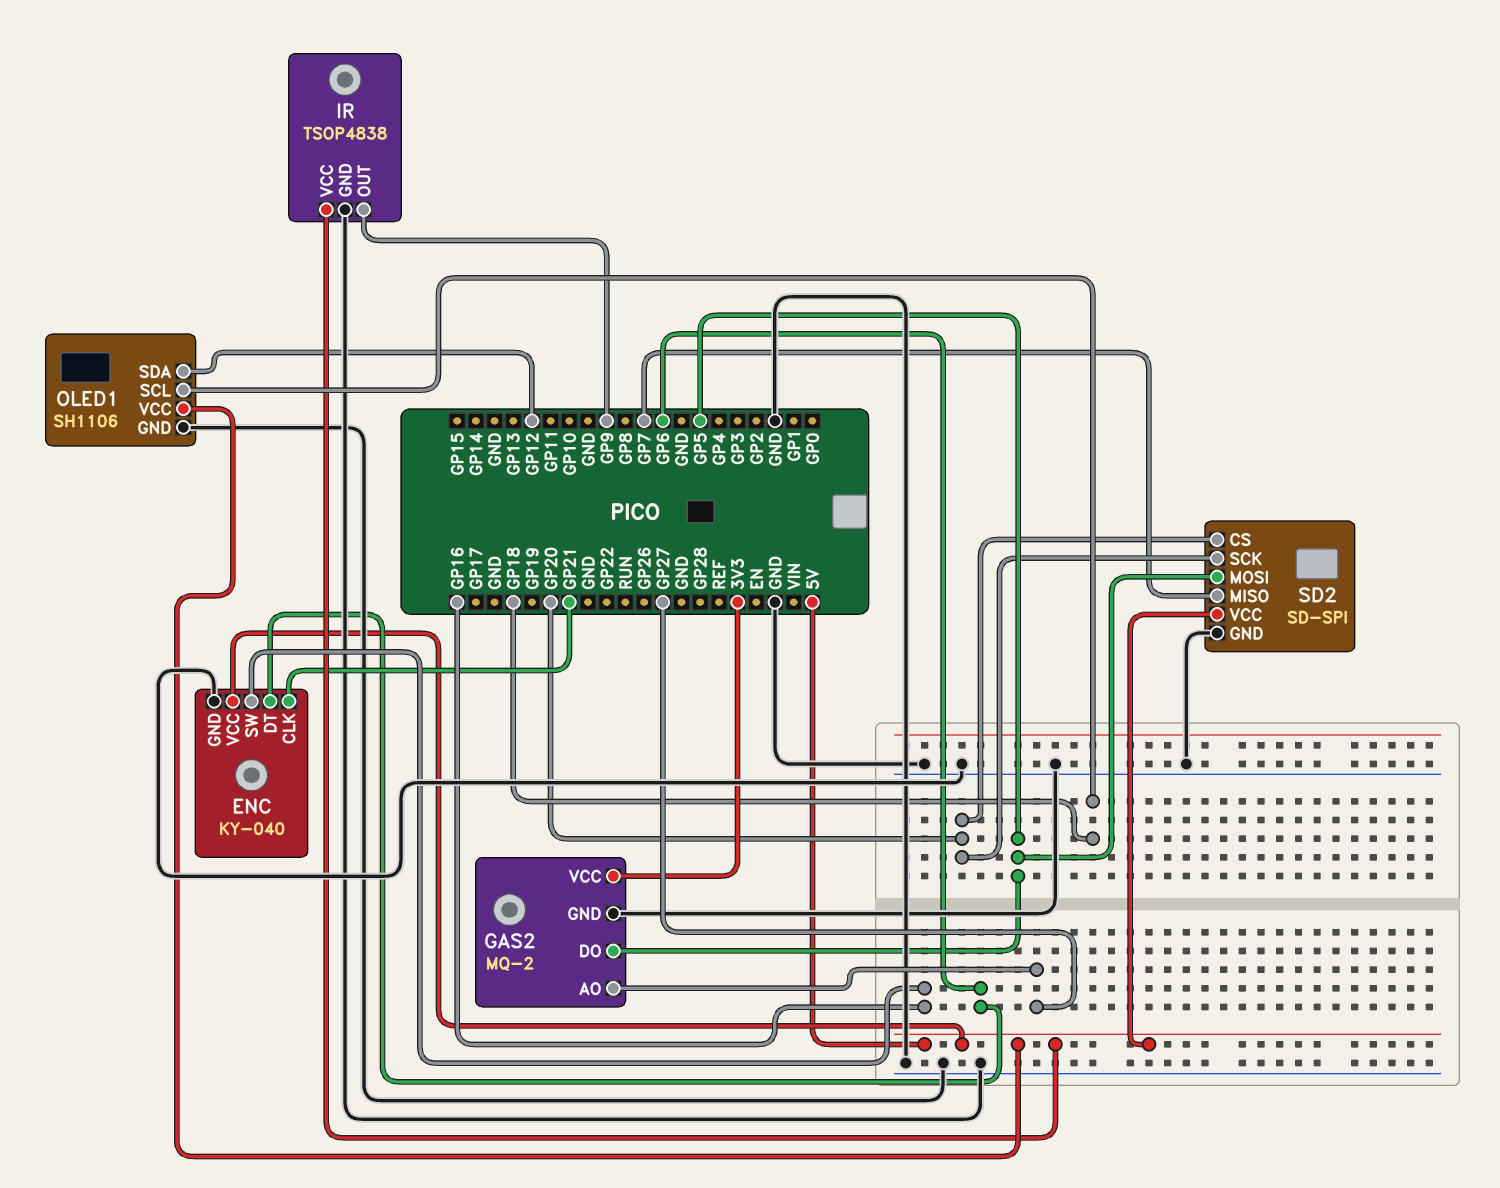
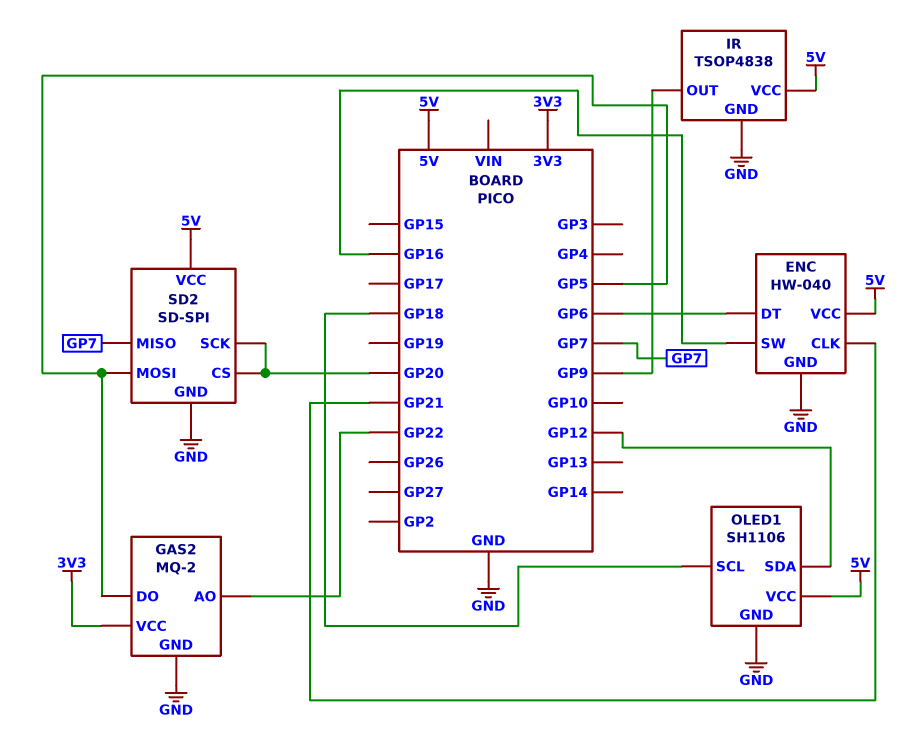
ENC: KY-040 -> HW-040
GAS2 pin AO: GP27 -> GP22

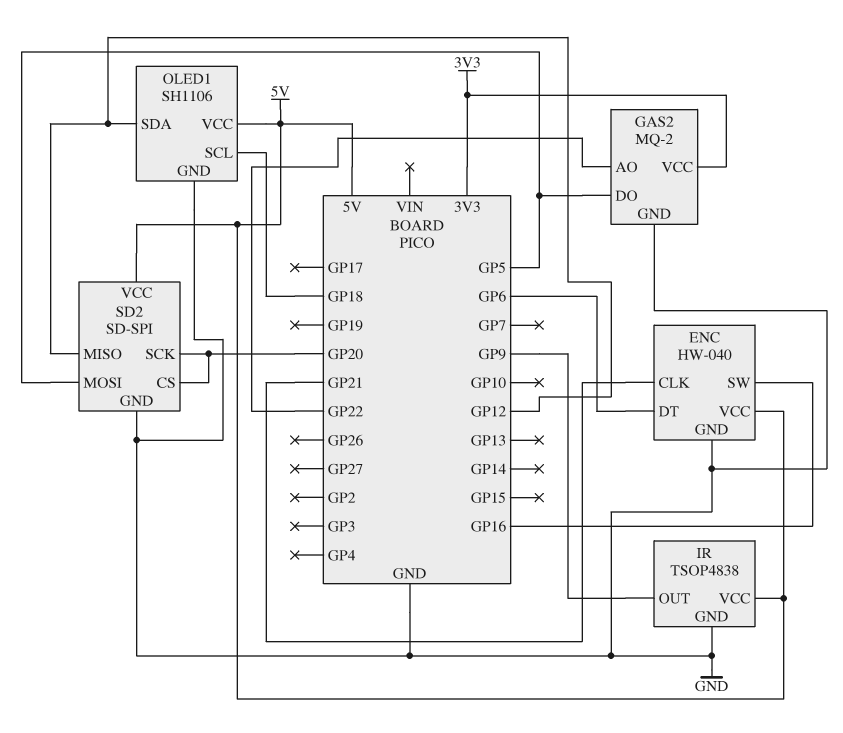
SD2 pin MISO: GP7 -> GP12

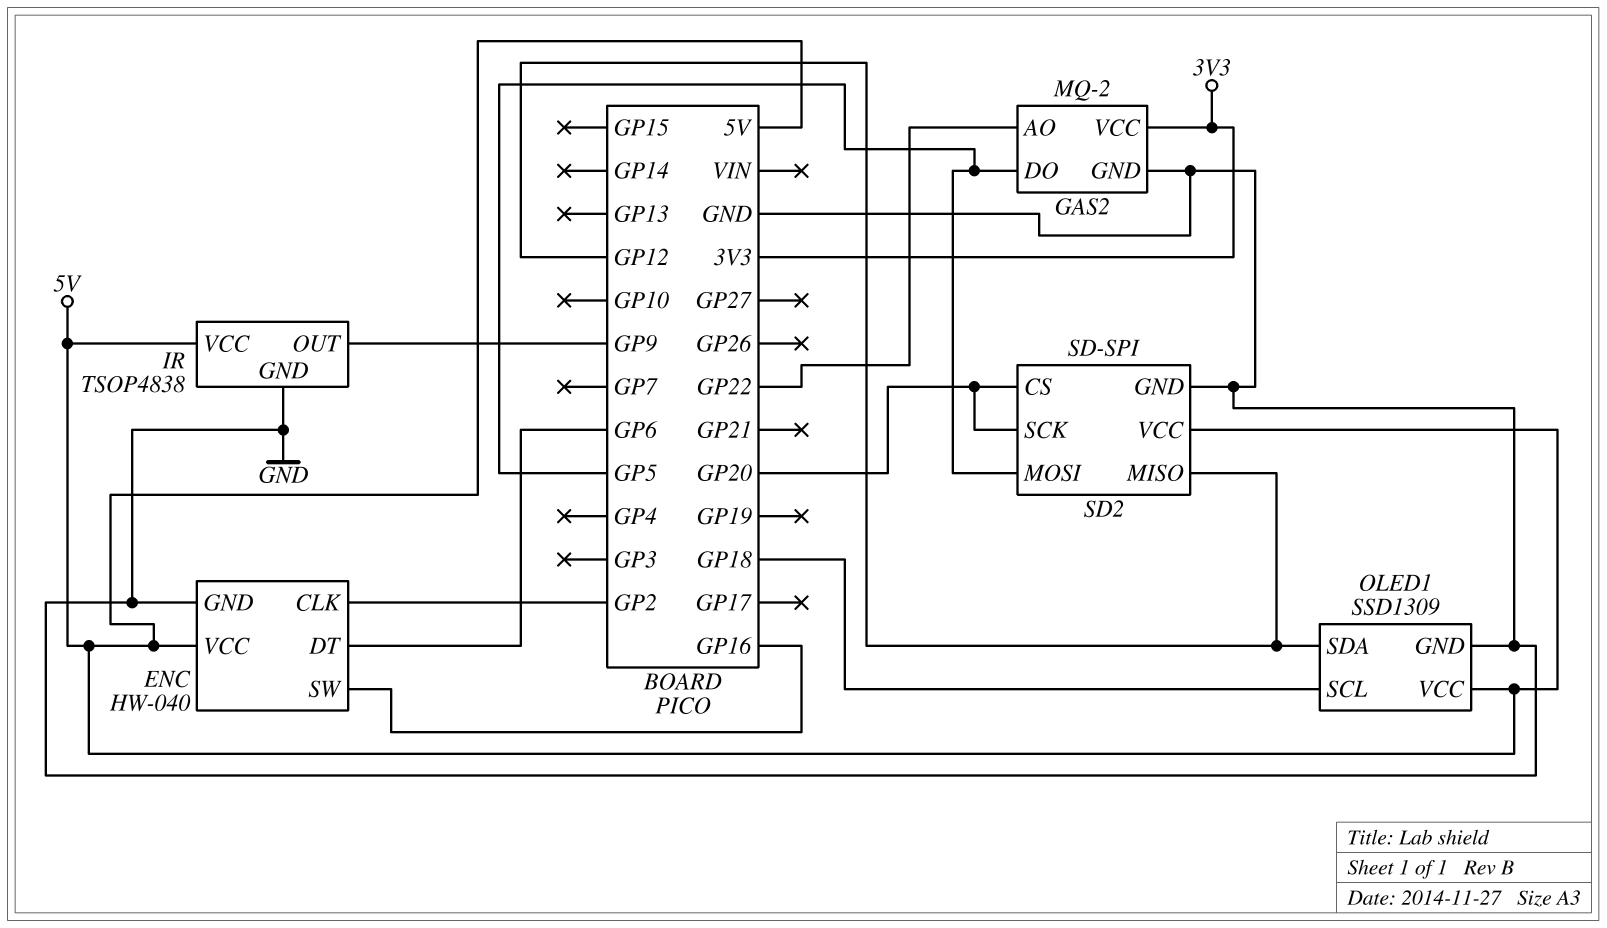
ENC pin CLK: GP21 -> GP2
OLED1: SH1106 -> SSD1309

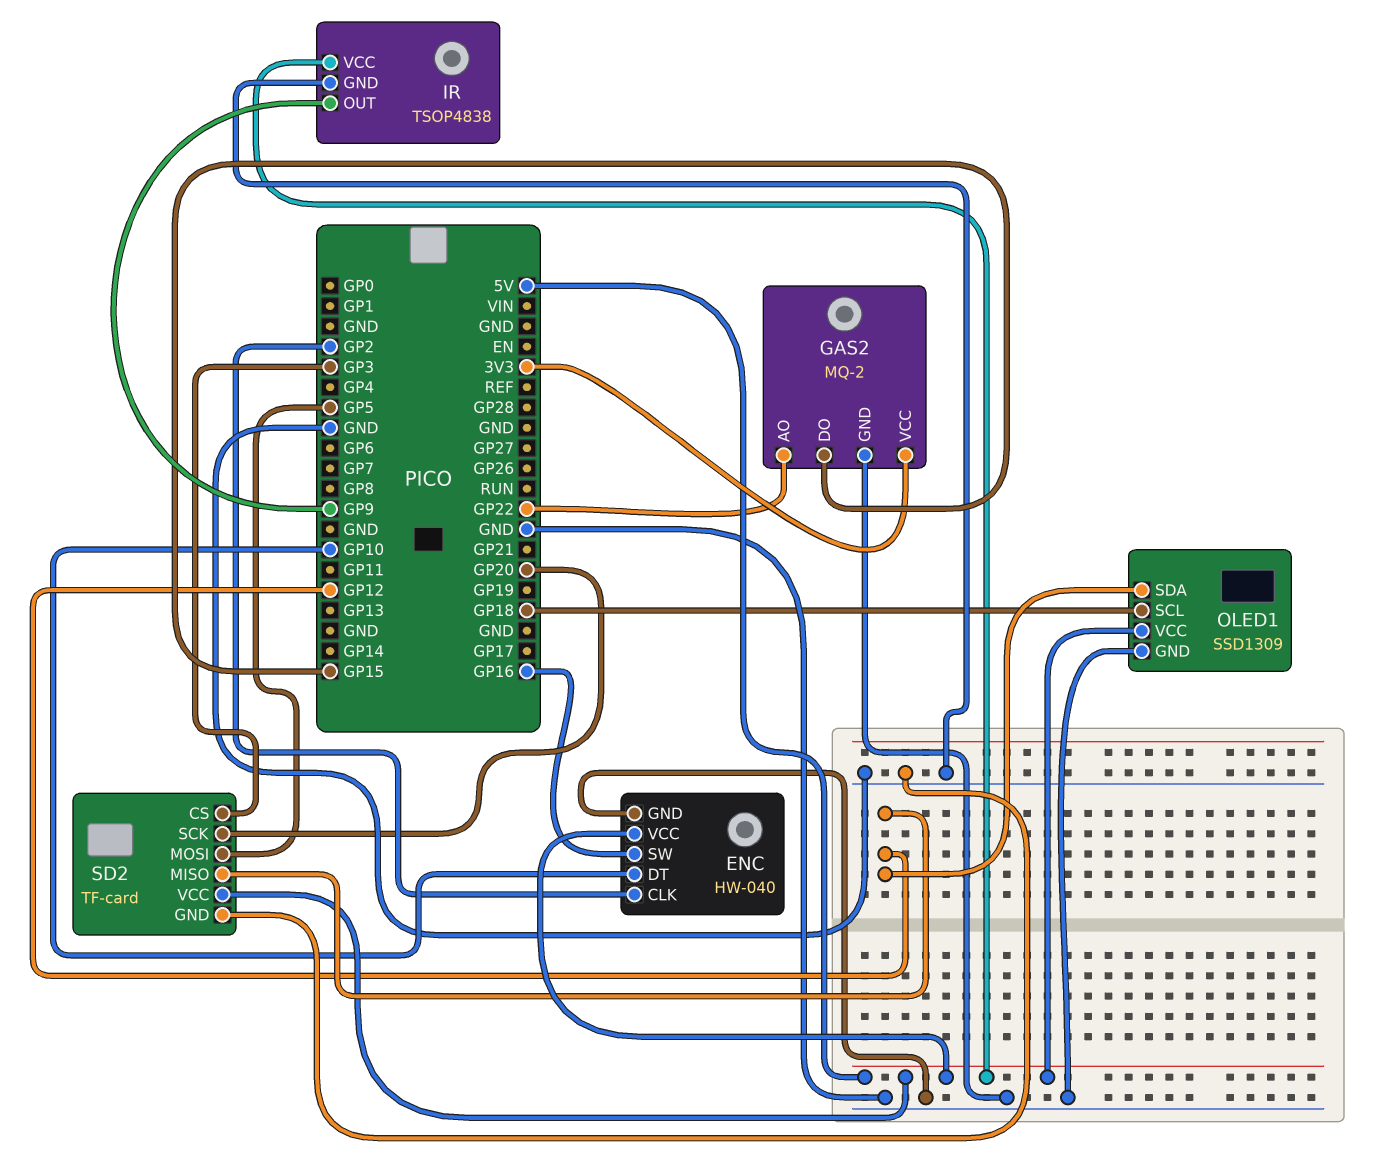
ENC pin DT: GP6 -> GP10
GAS2 pin DO: GP5 -> GP15
SD2: SD-SPI -> TF-card
SD2 pin CS: GP20 -> GP3

